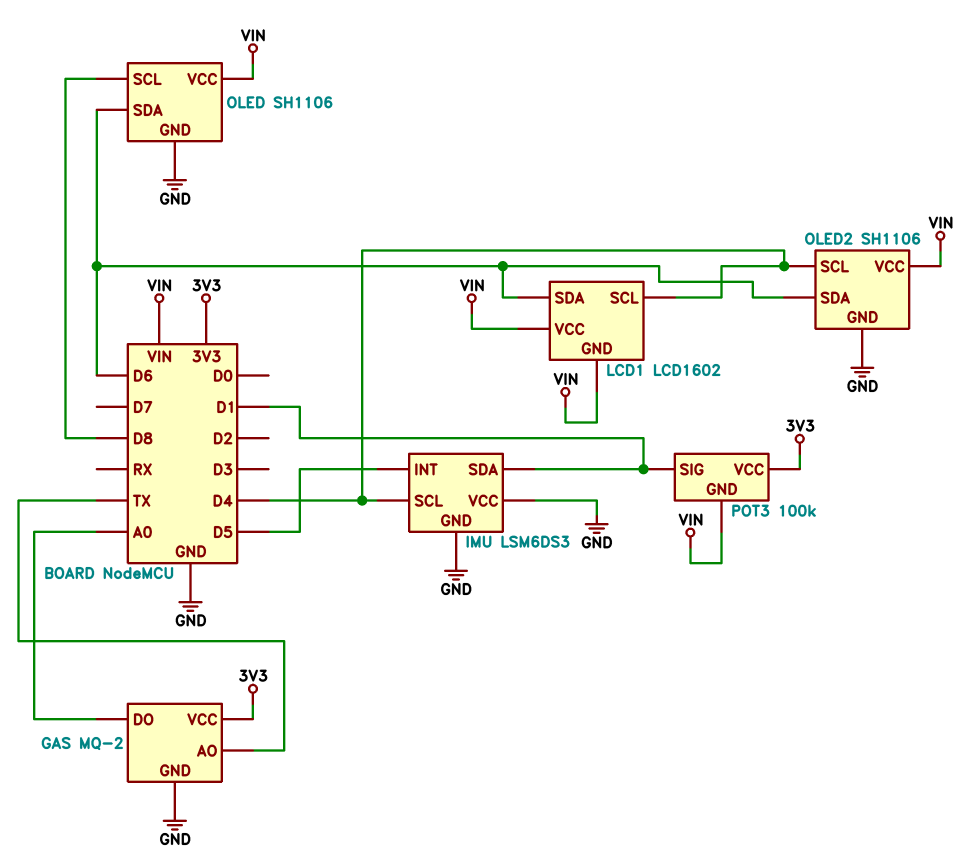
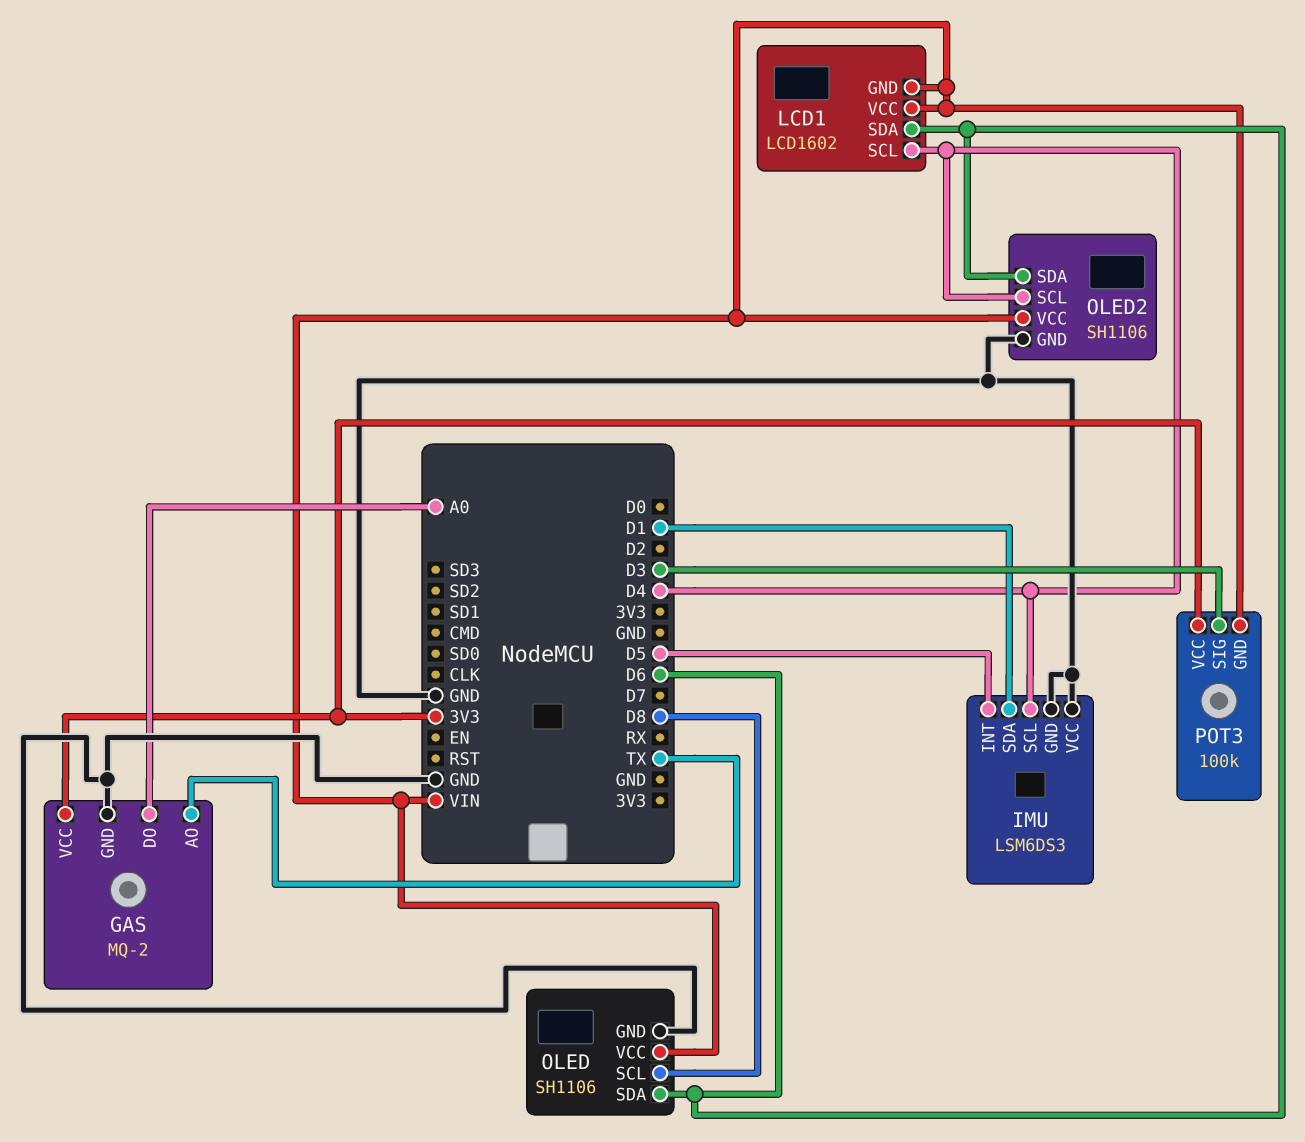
POT3 pin SIG: D1 -> D3

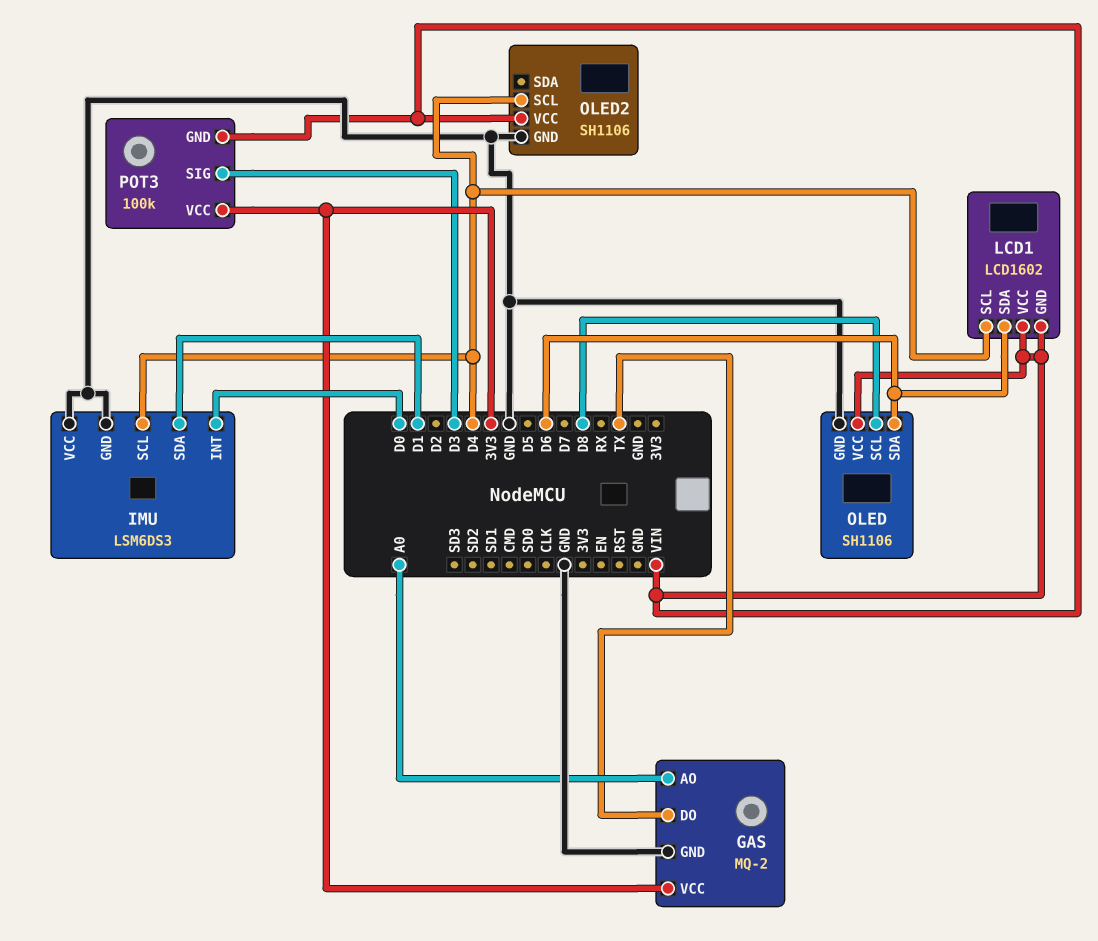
GAS pin AO: TX -> A0
GAS pin DO: A0 -> TX
IMU pin INT: D5 -> D0
OLED2 pin SDA: D6 -> none

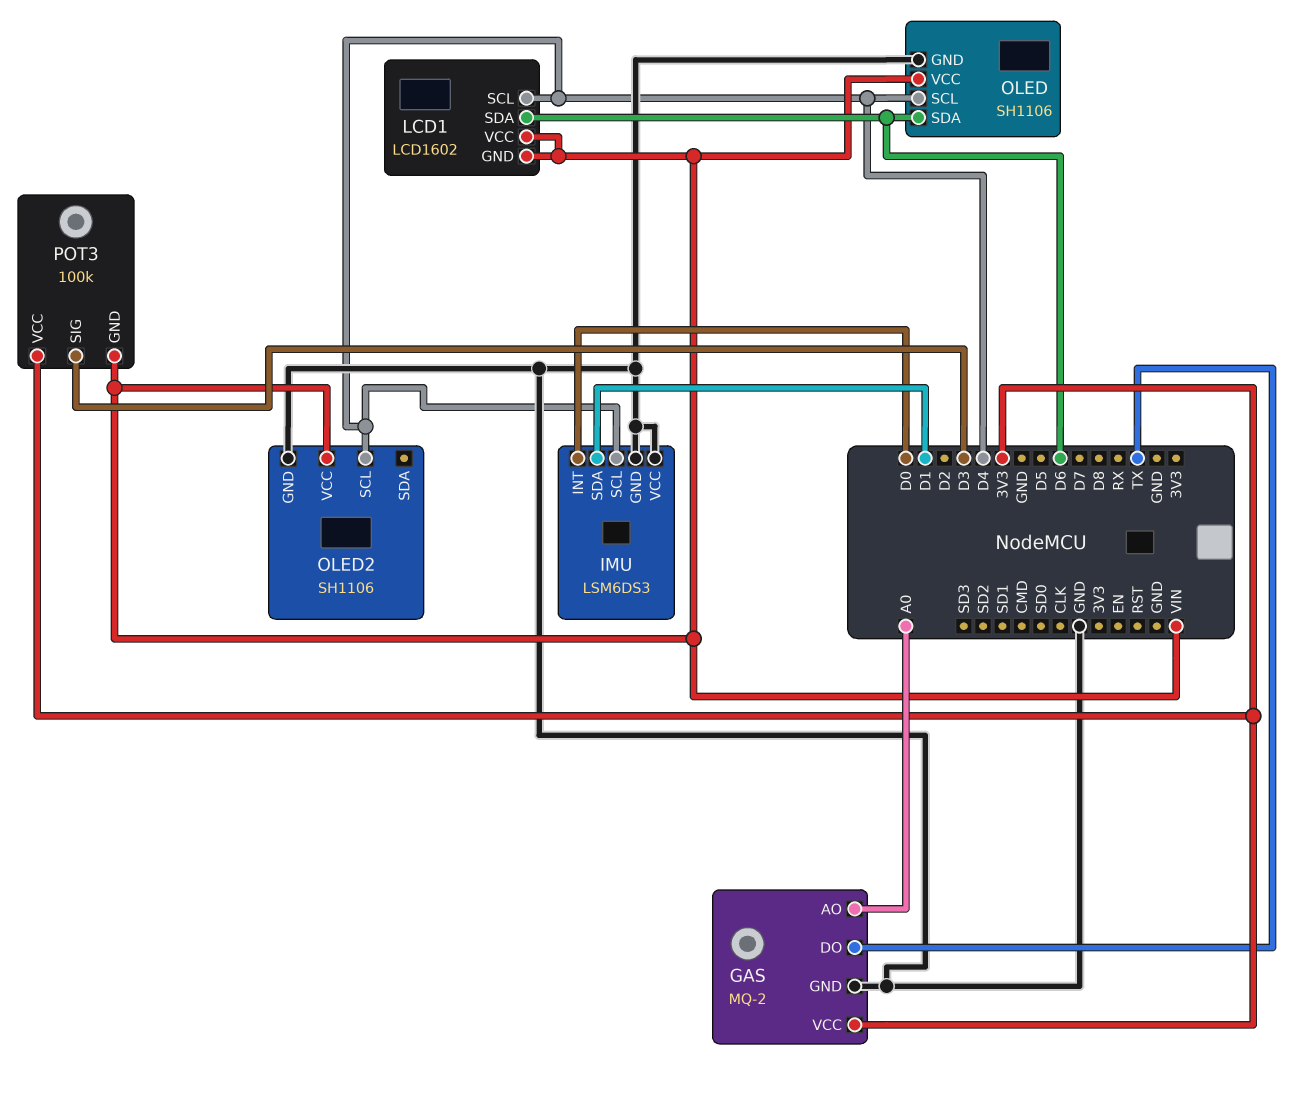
OLED pin SCL: D8 -> D4

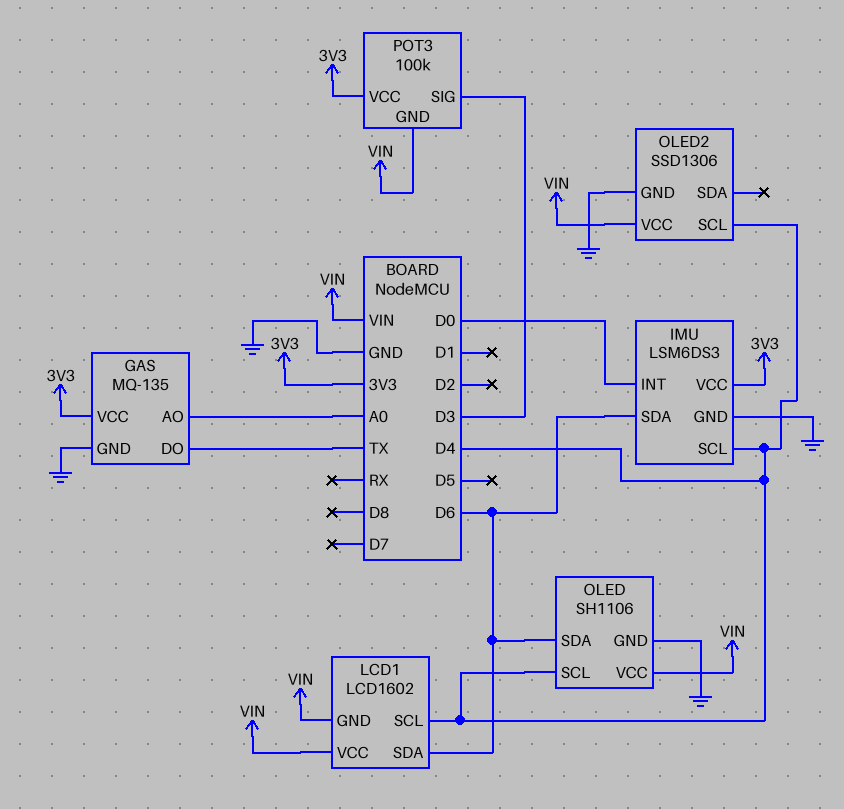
GAS: MQ-2 -> MQ-135
IMU pin SDA: D1 -> D6
IMU pin VCC: GND -> 3V3
OLED2: SH1106 -> SSD1306

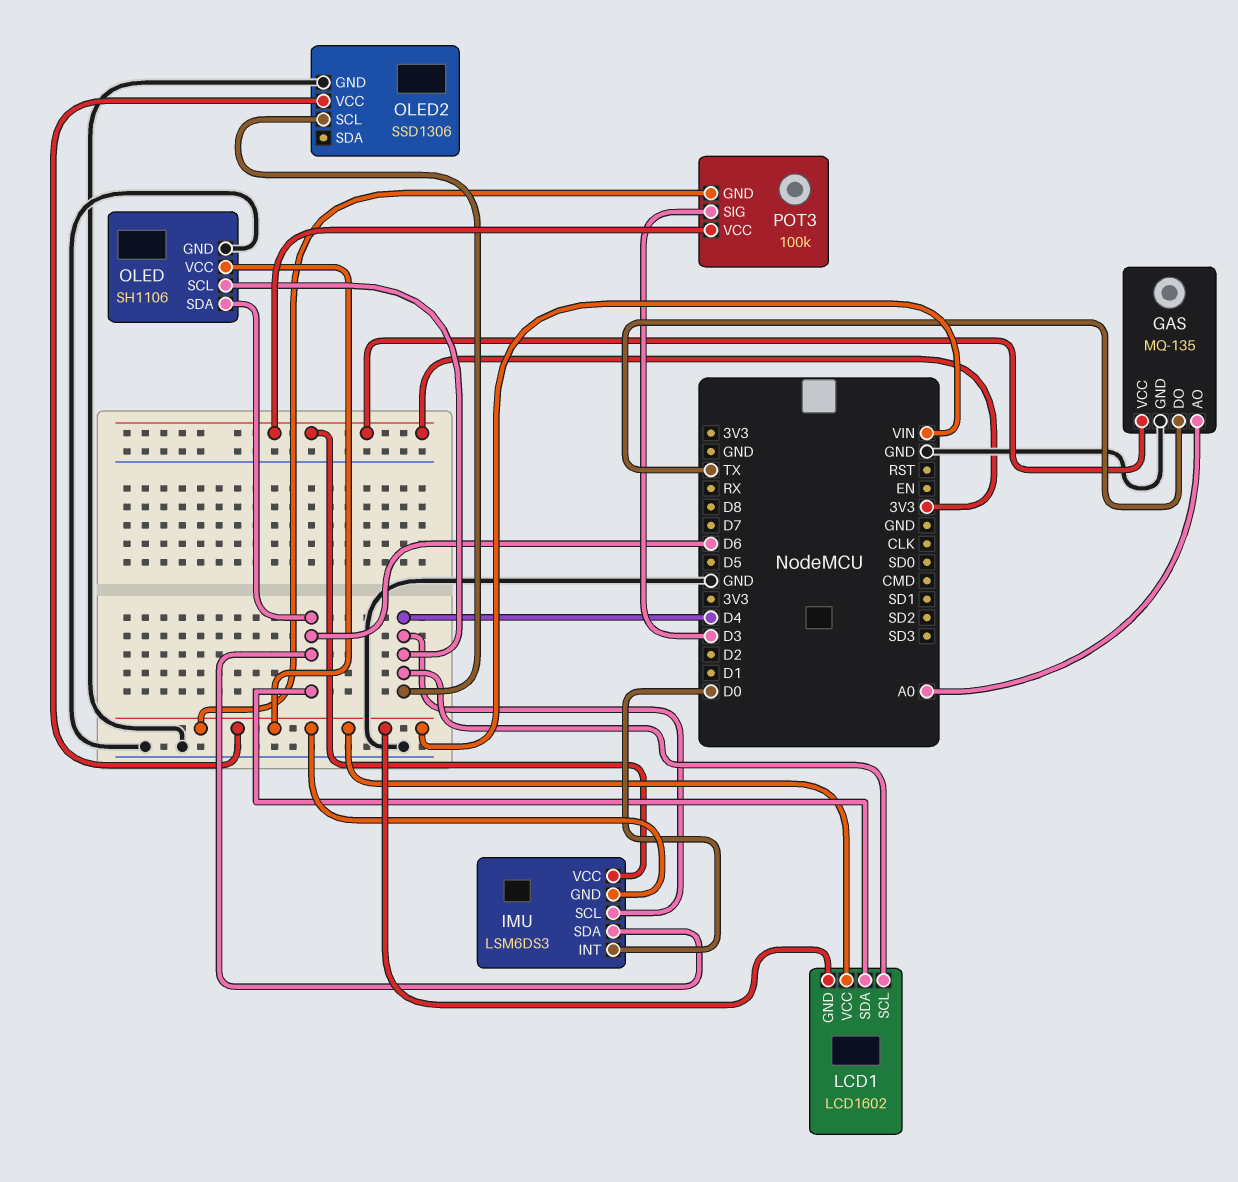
IMU pin GND: GND -> VIN

